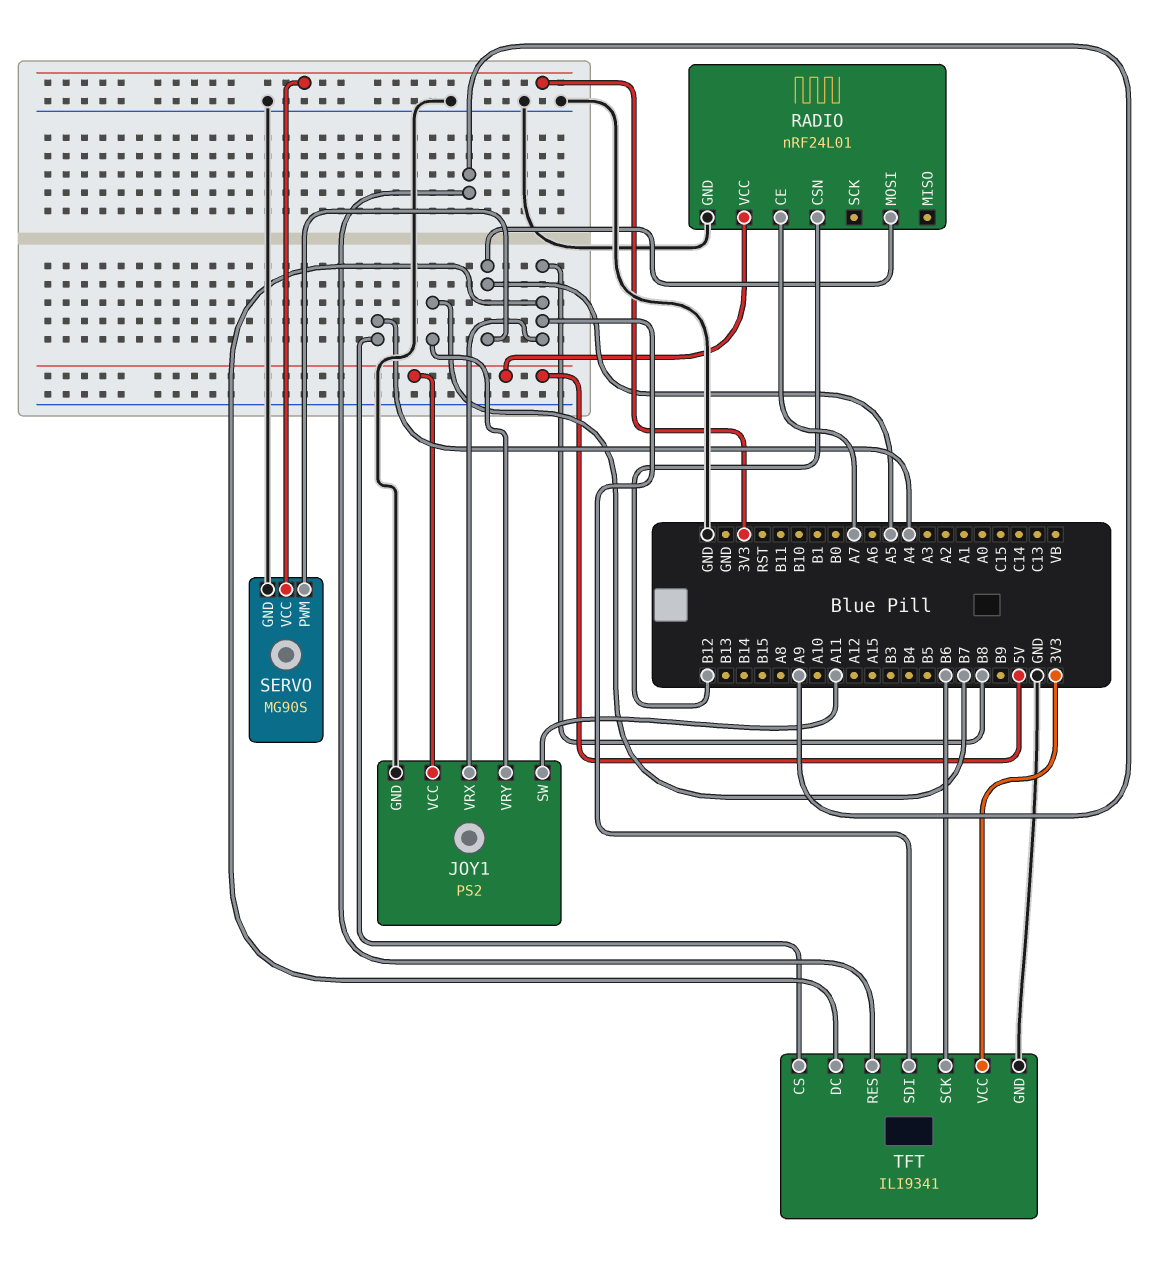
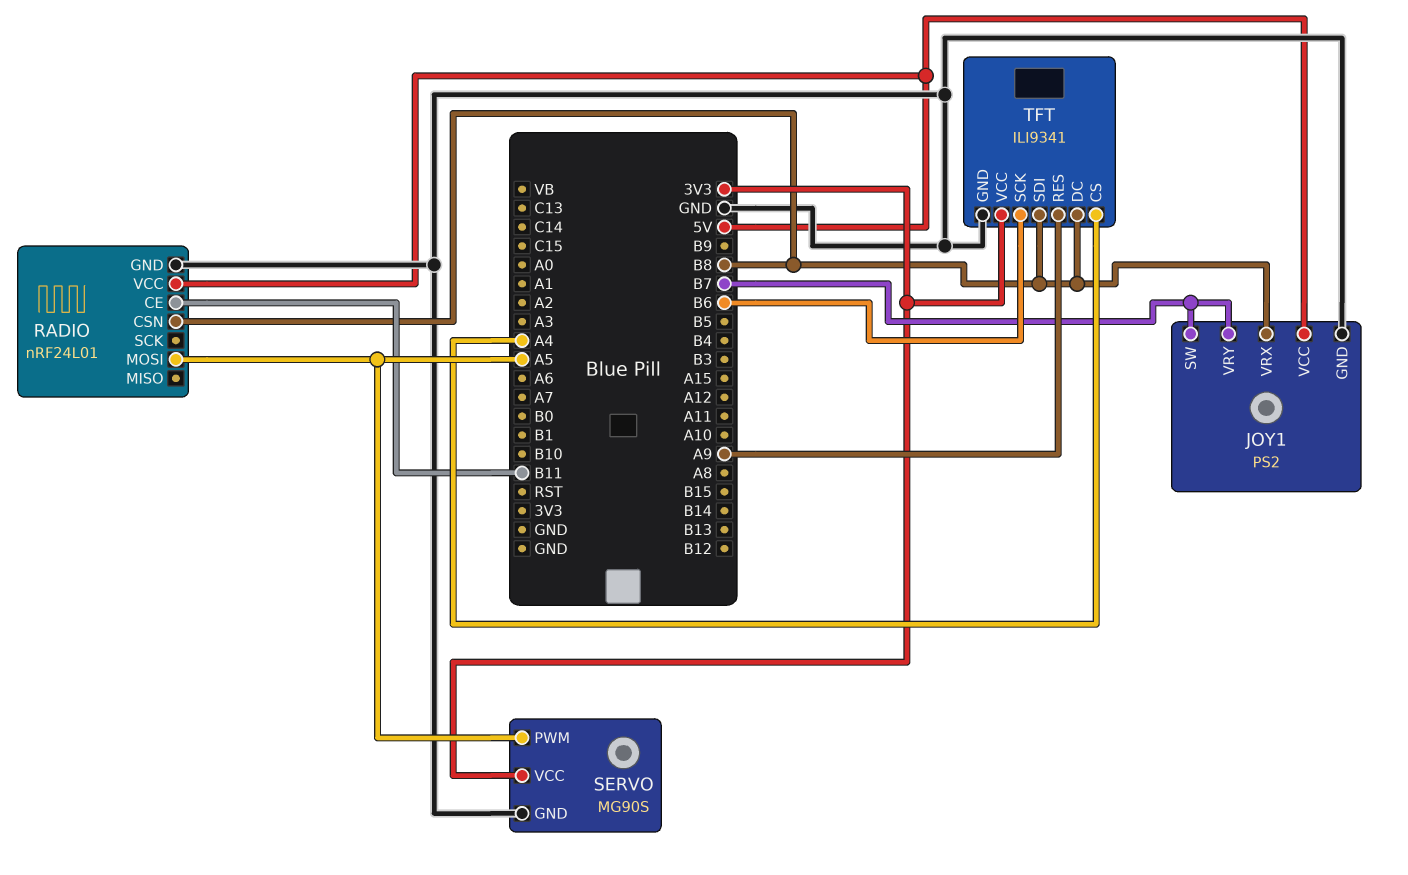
JOY1 pin SW: A11 -> B7
RADIO pin CE: A7 -> B11
RADIO pin CSN: B12 -> B8

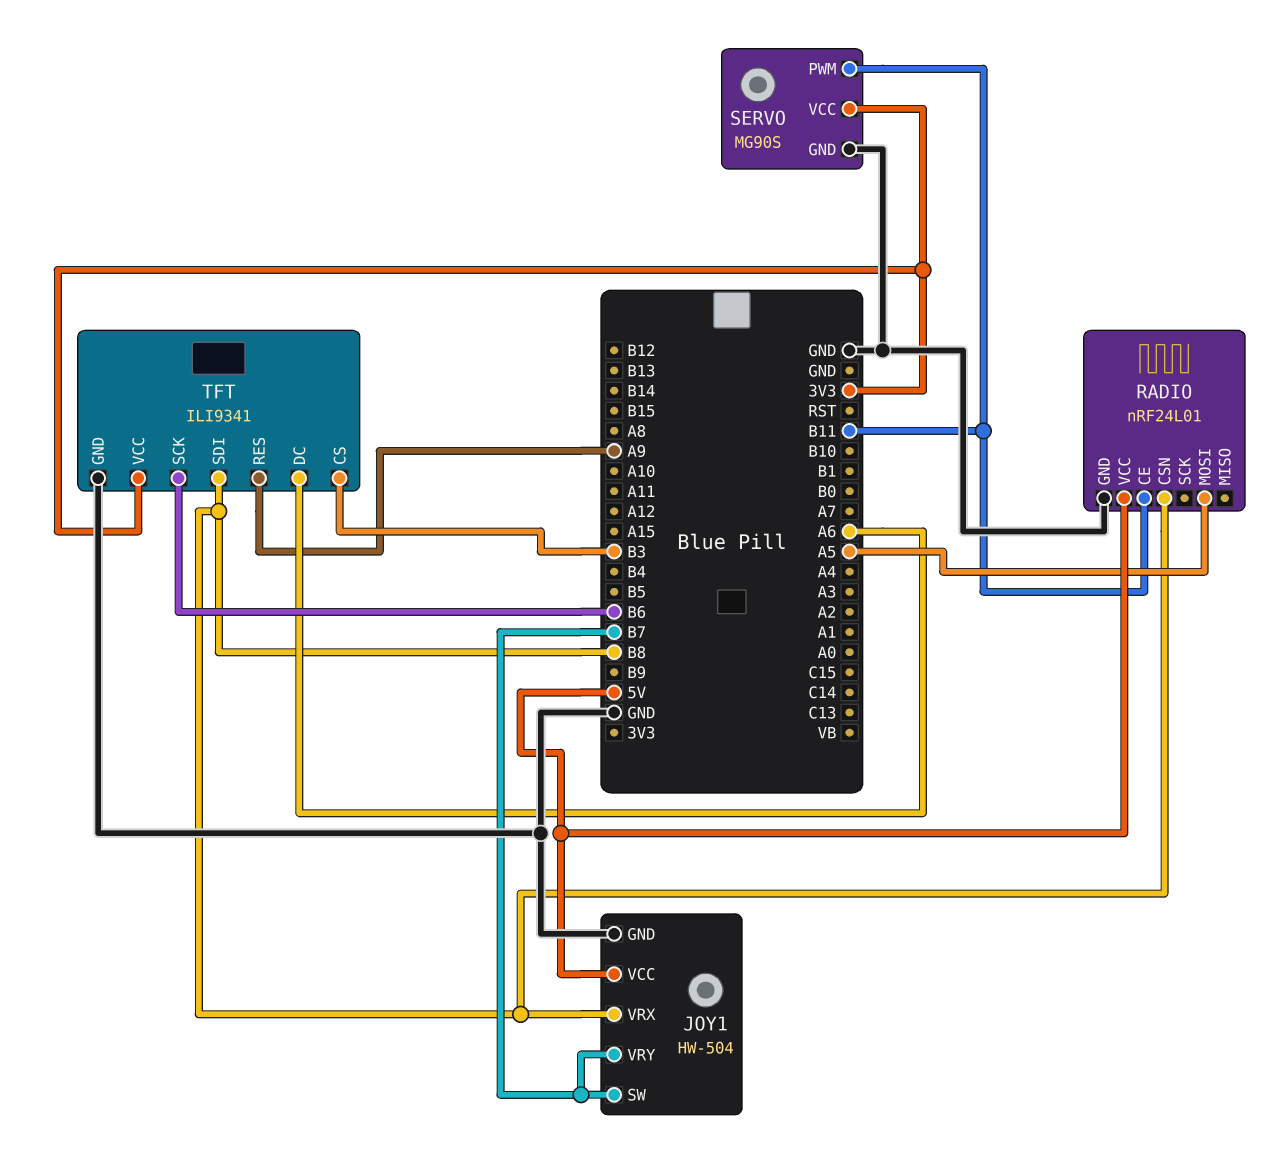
JOY1: PS2 -> HW-504
SERVO pin PWM: A5 -> B11
TFT pin CS: A4 -> B3
TFT pin DC: B8 -> A6

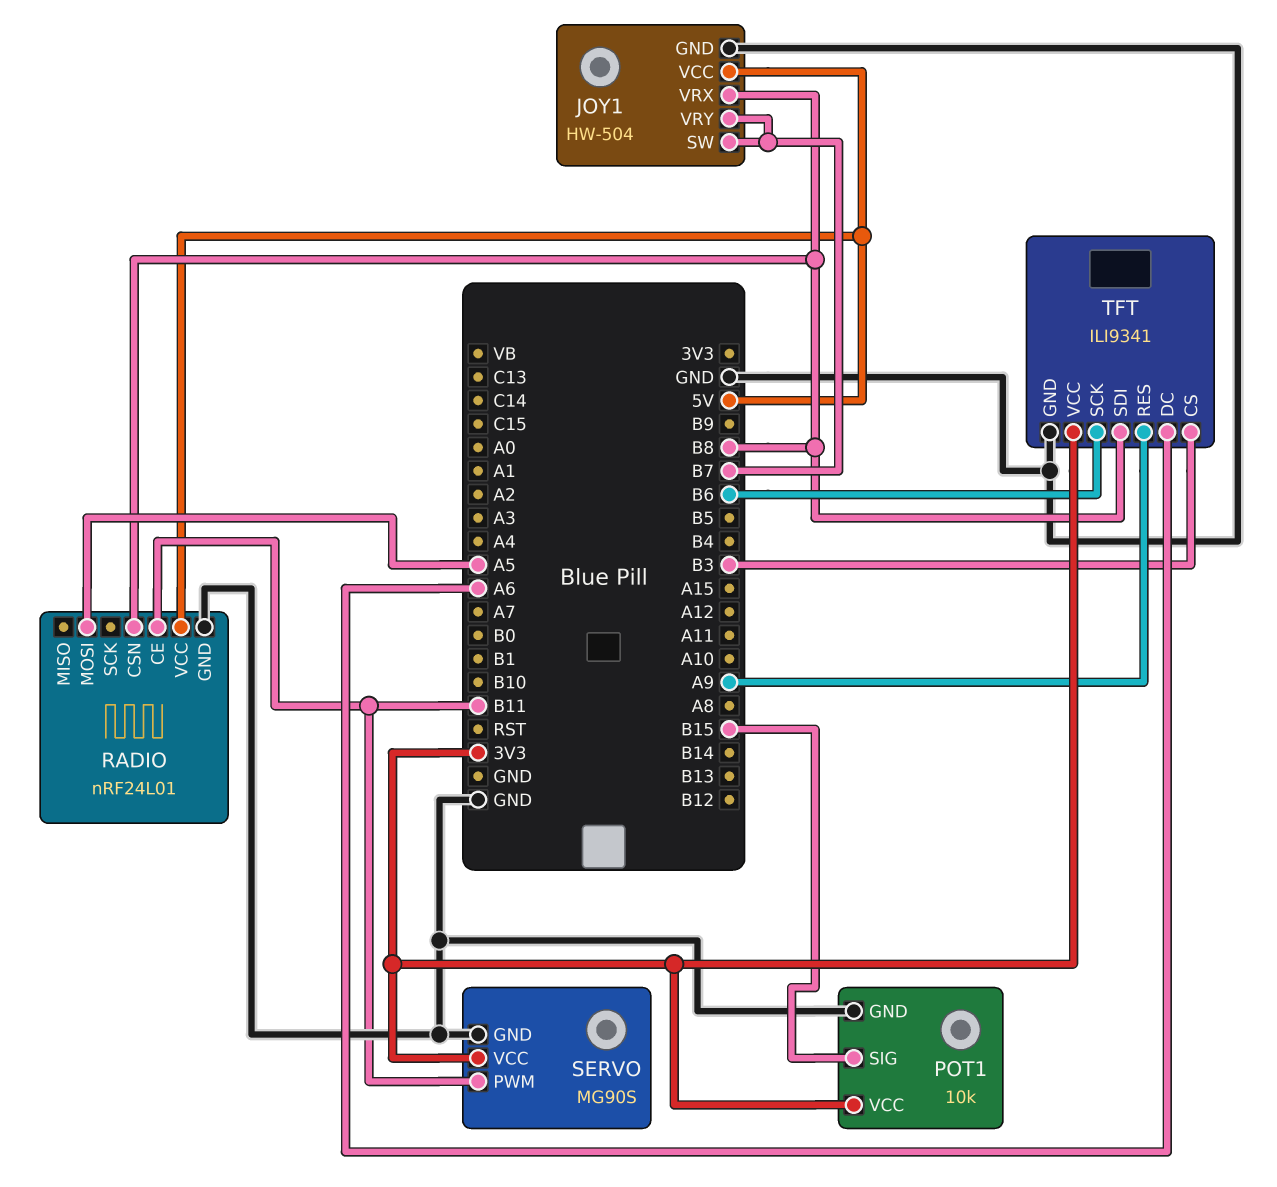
POT1: none -> 10k
POT1 pin GND: none -> GND
POT1 pin SIG: none -> B15
POT1 pin VCC: none -> 3V3

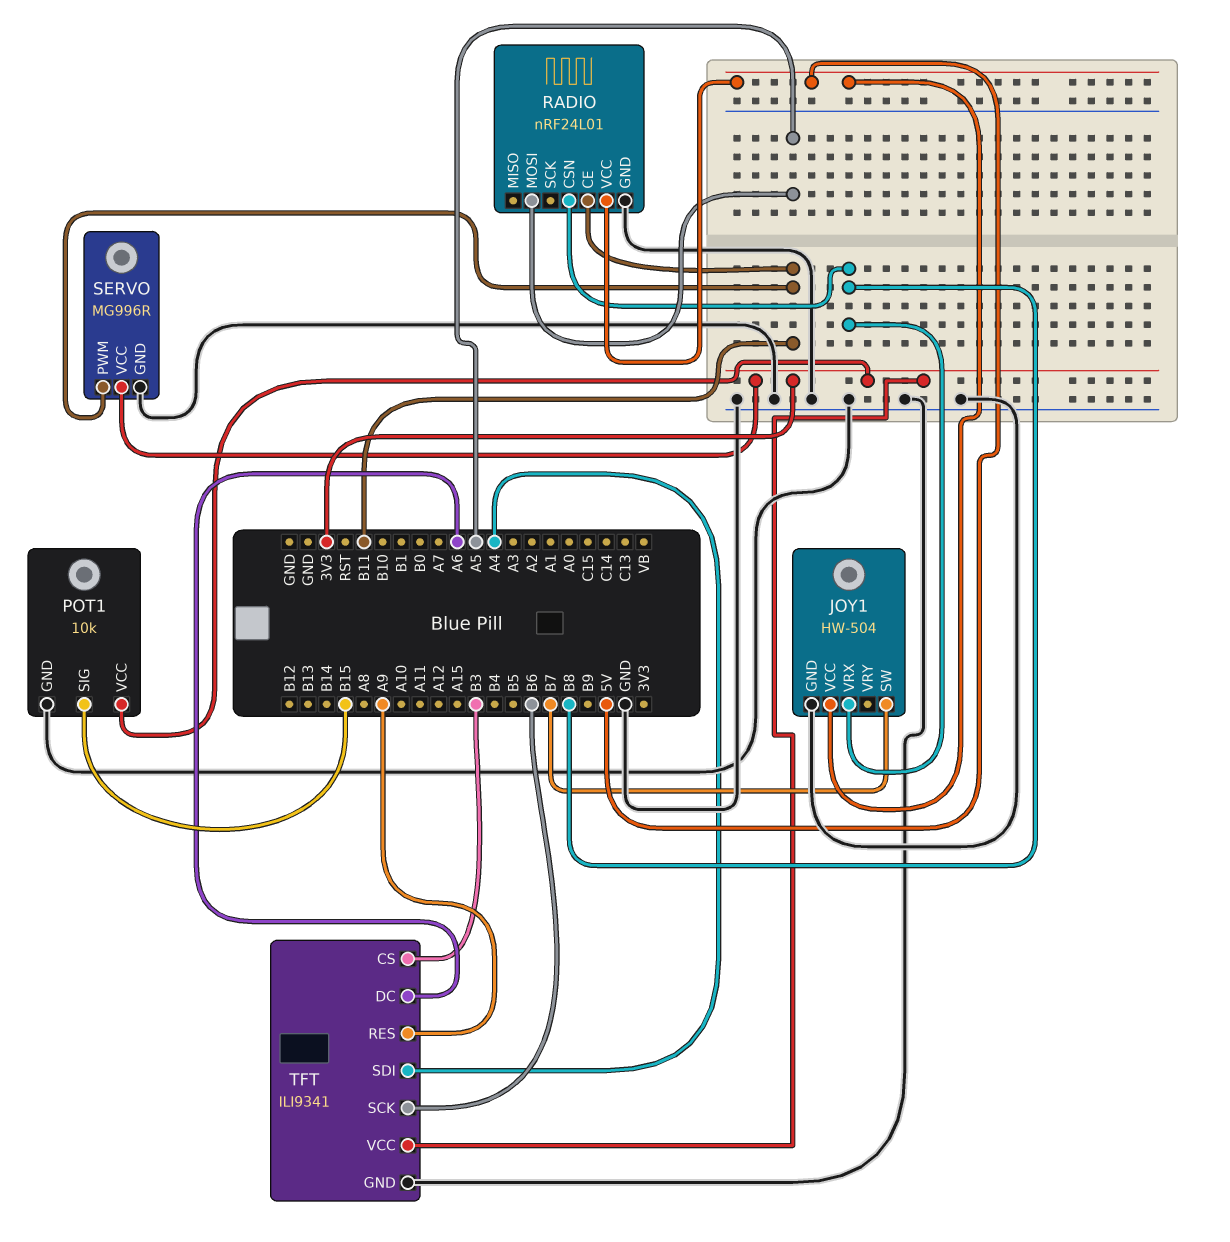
JOY1 pin VRY: B7 -> none
SERVO: MG90S -> MG996R
TFT pin SDI: B8 -> A4

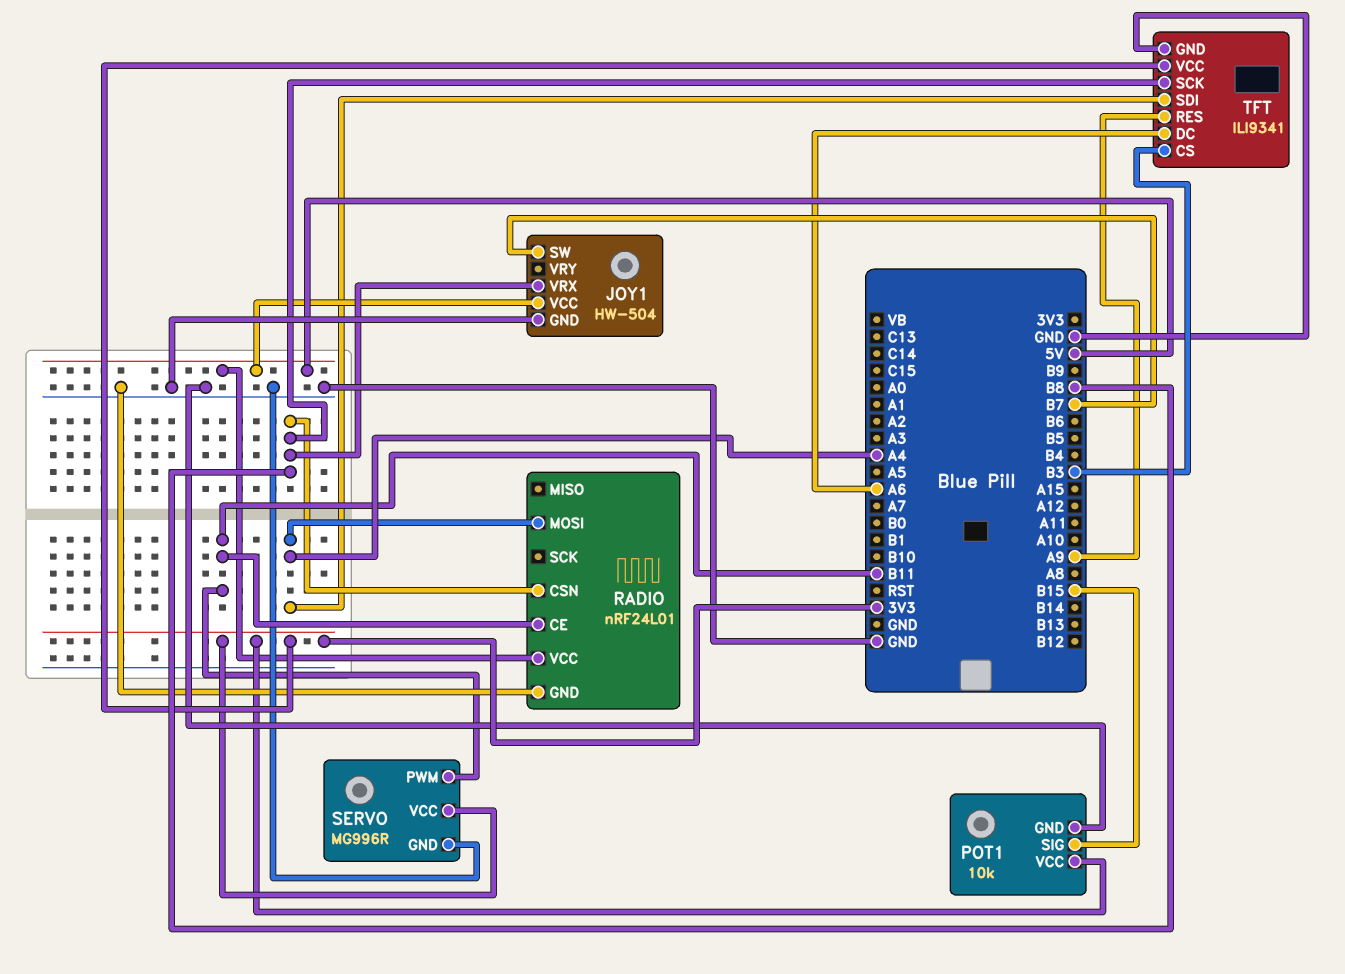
RADIO pin MOSI: A5 -> A4
TFT pin SCK: B6 -> B8

